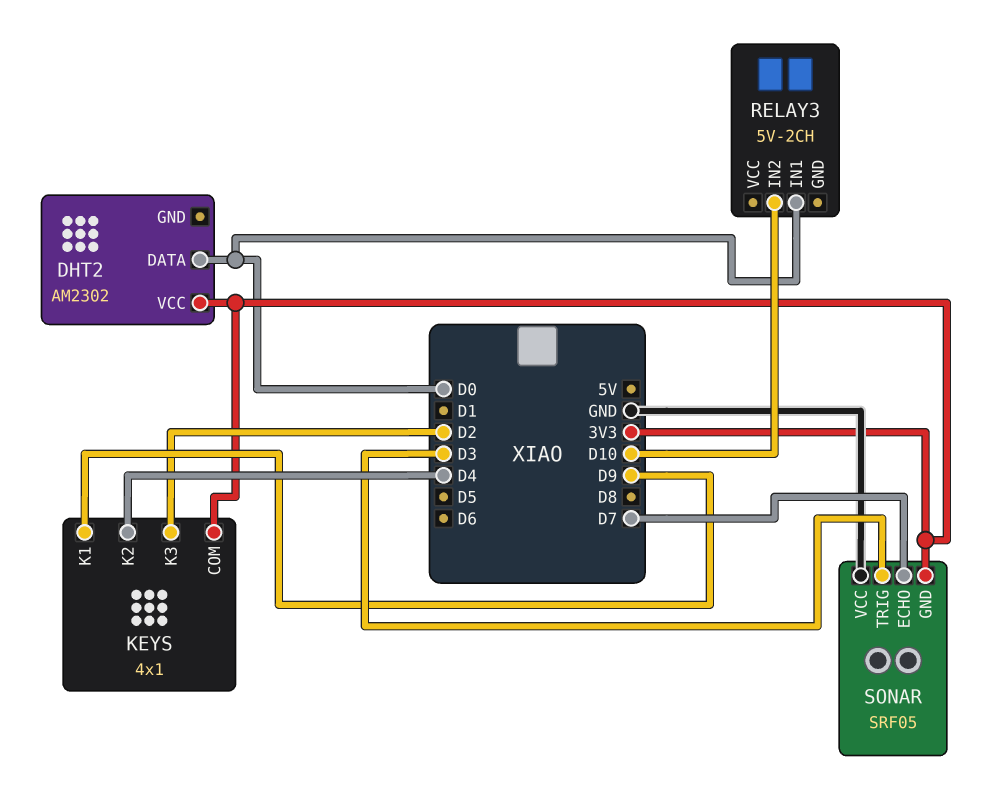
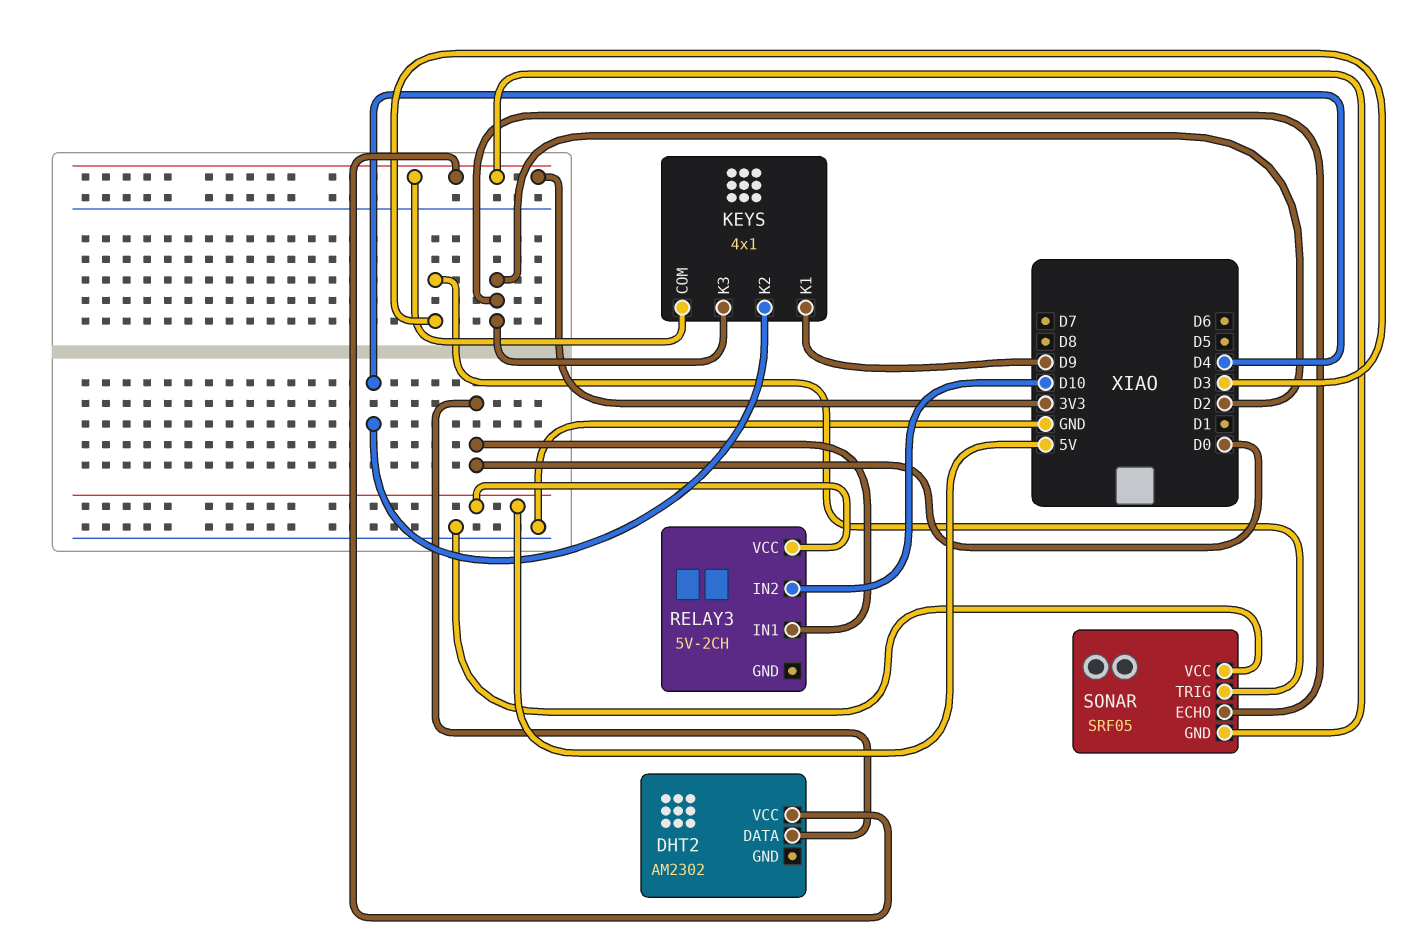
RELAY3 pin VCC: none -> 5V
SONAR pin ECHO: D7 -> D2

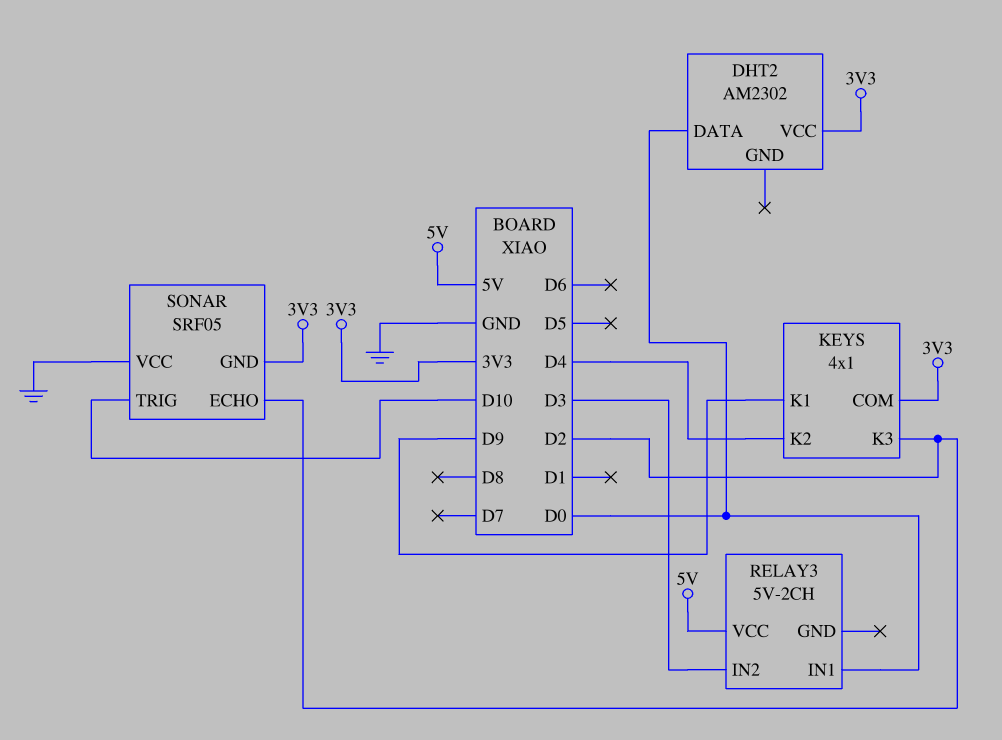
RELAY3 pin IN2: D10 -> D3
SONAR pin TRIG: D3 -> D10

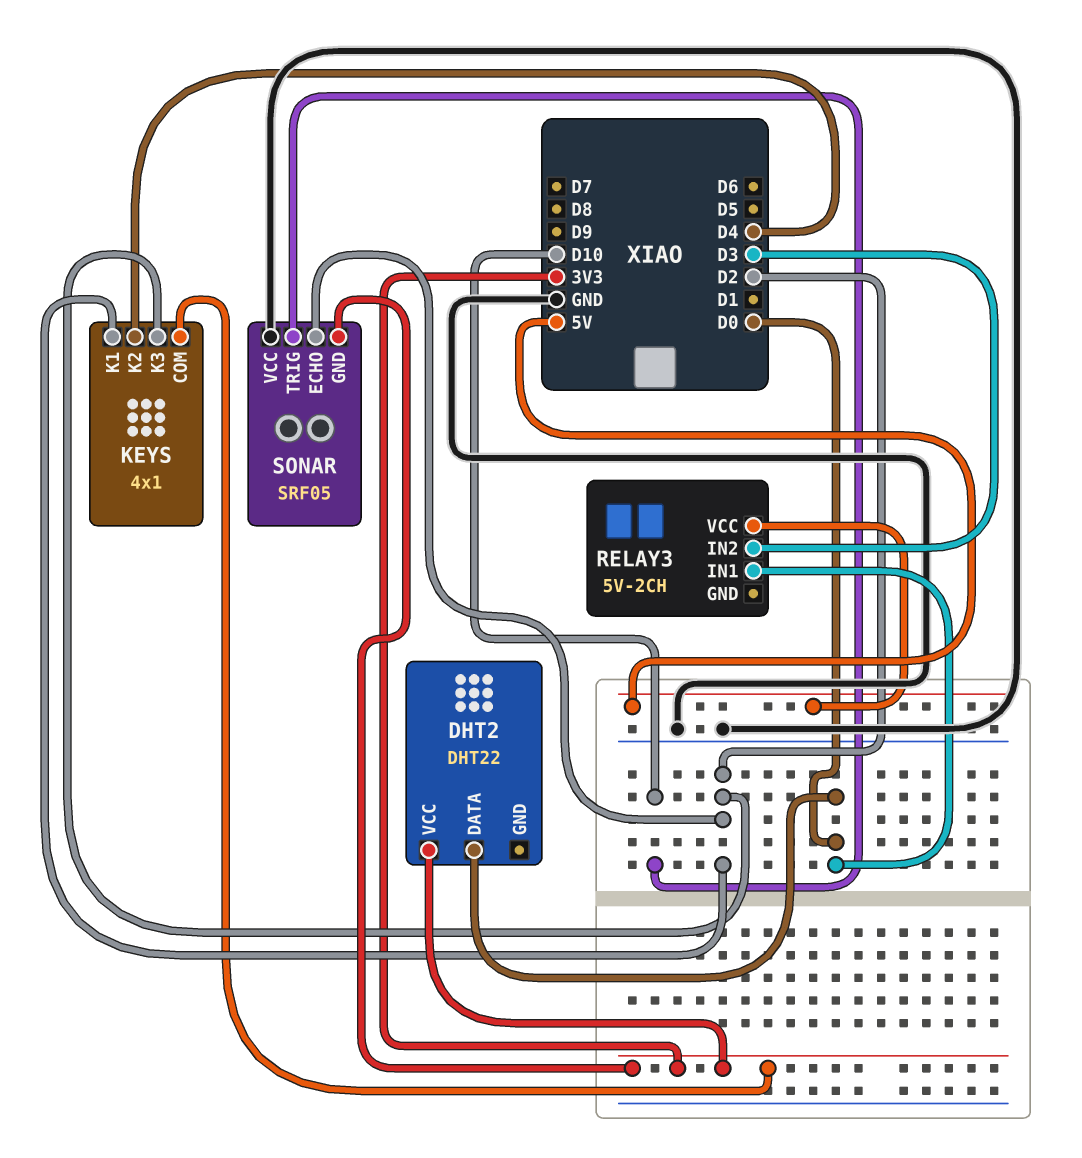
DHT2: AM2302 -> DHT22
KEYS pin K1: D9 -> D2

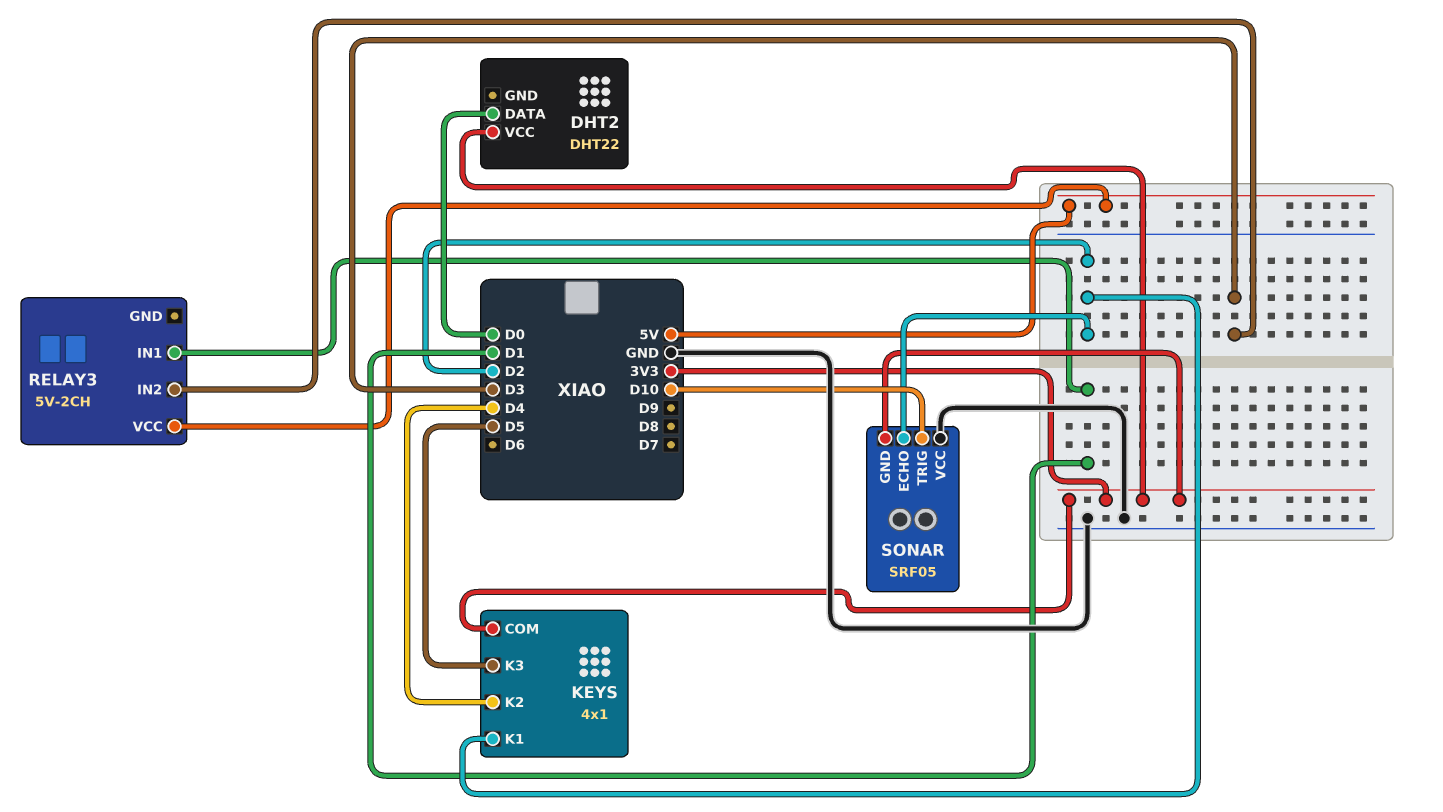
KEYS pin K3: D2 -> D5
RELAY3 pin IN1: D0 -> D1

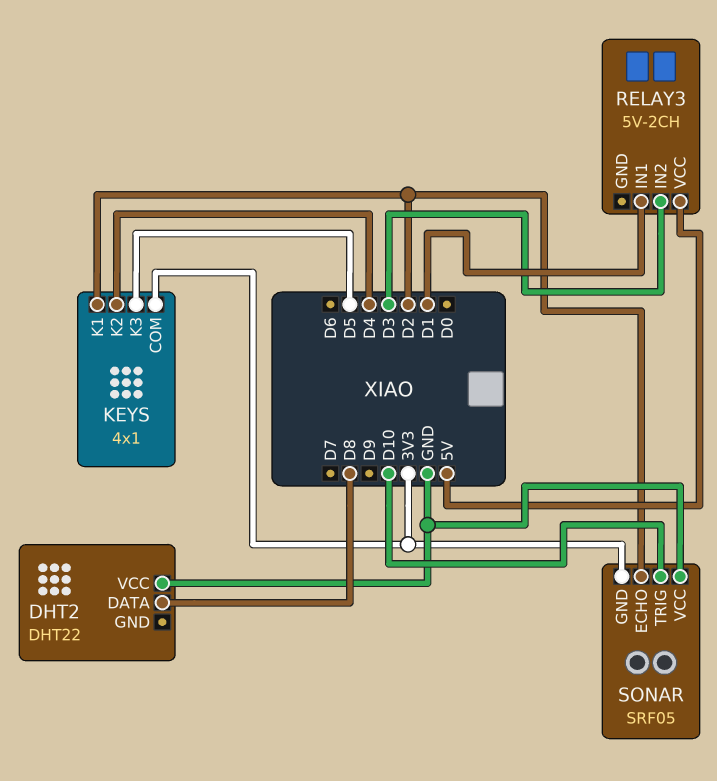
DHT2 pin DATA: D0 -> D8
DHT2 pin VCC: 3V3 -> GND

